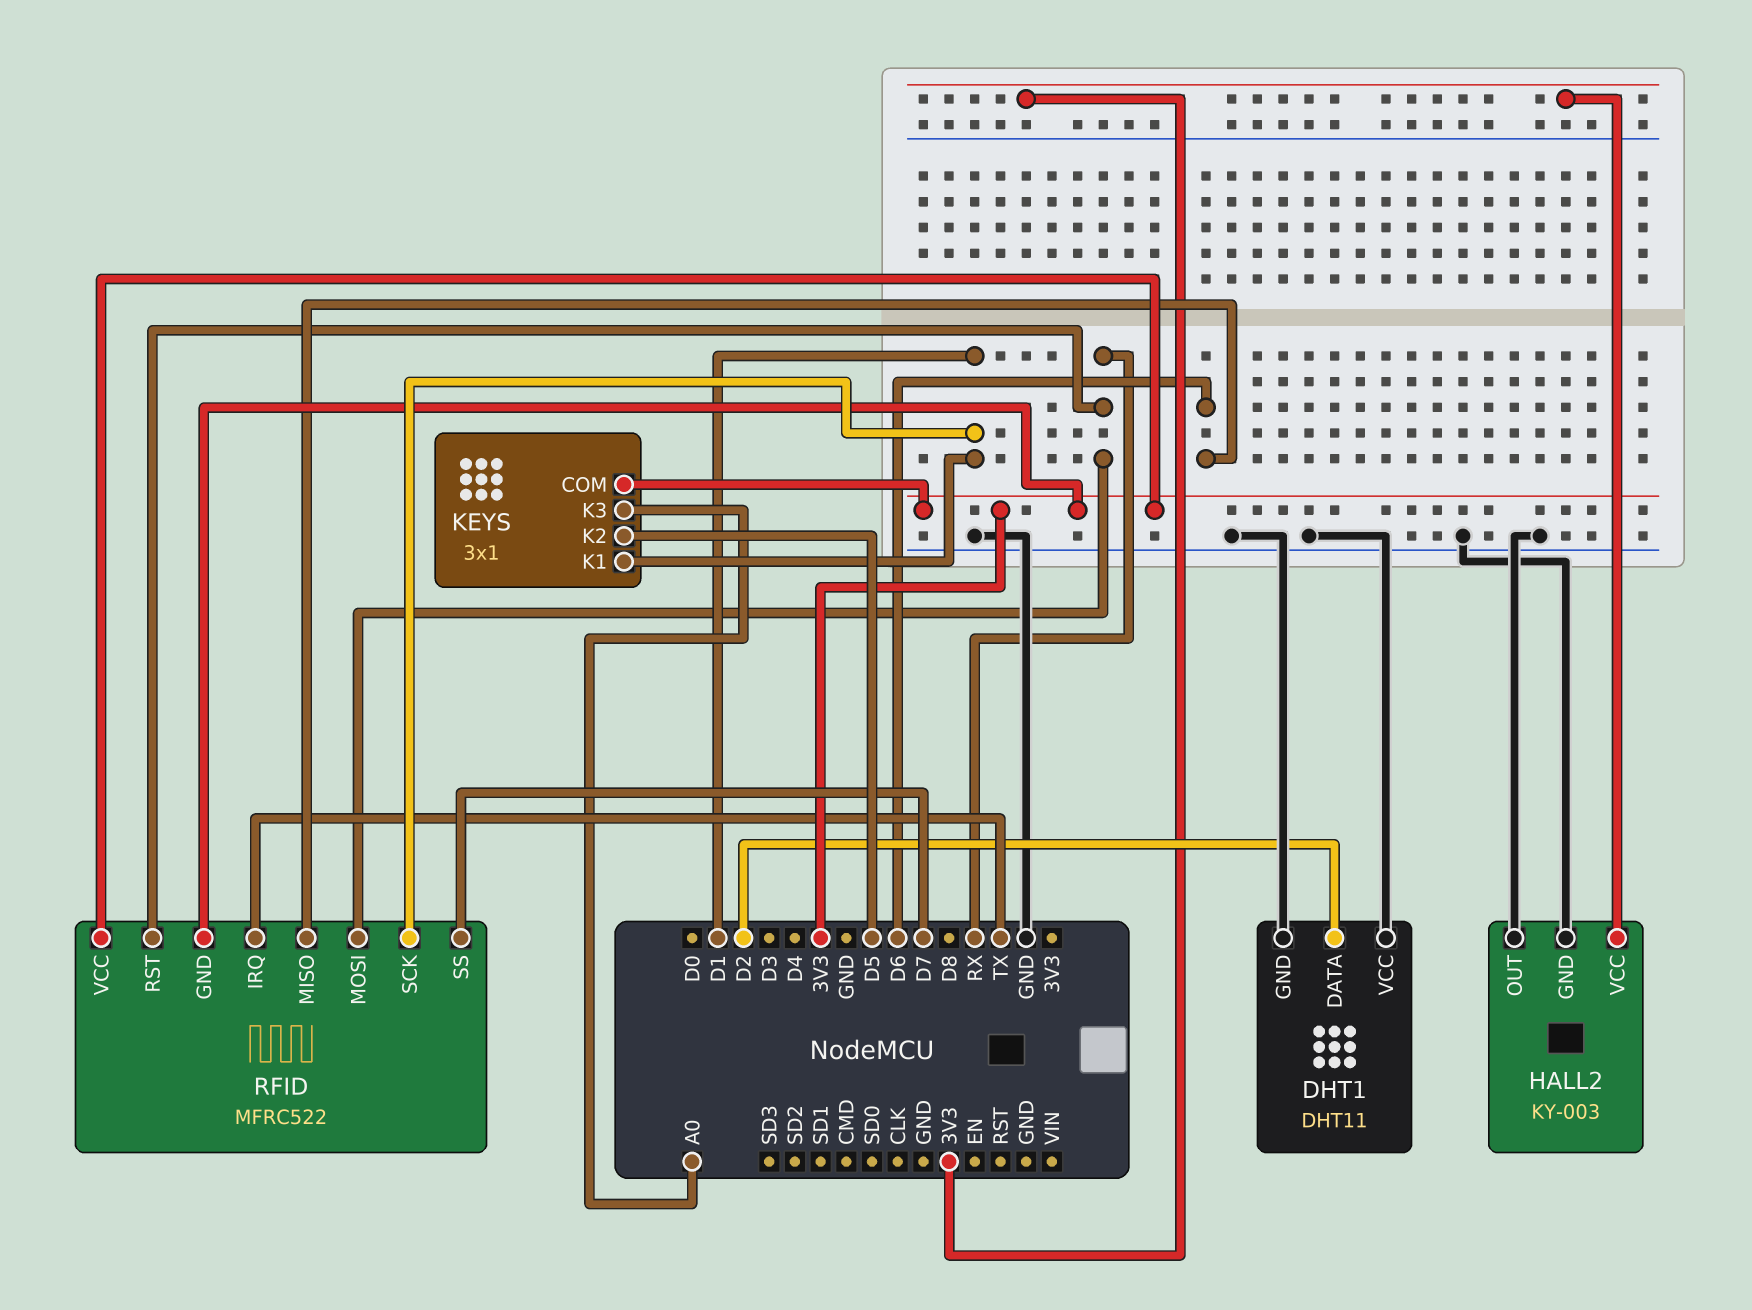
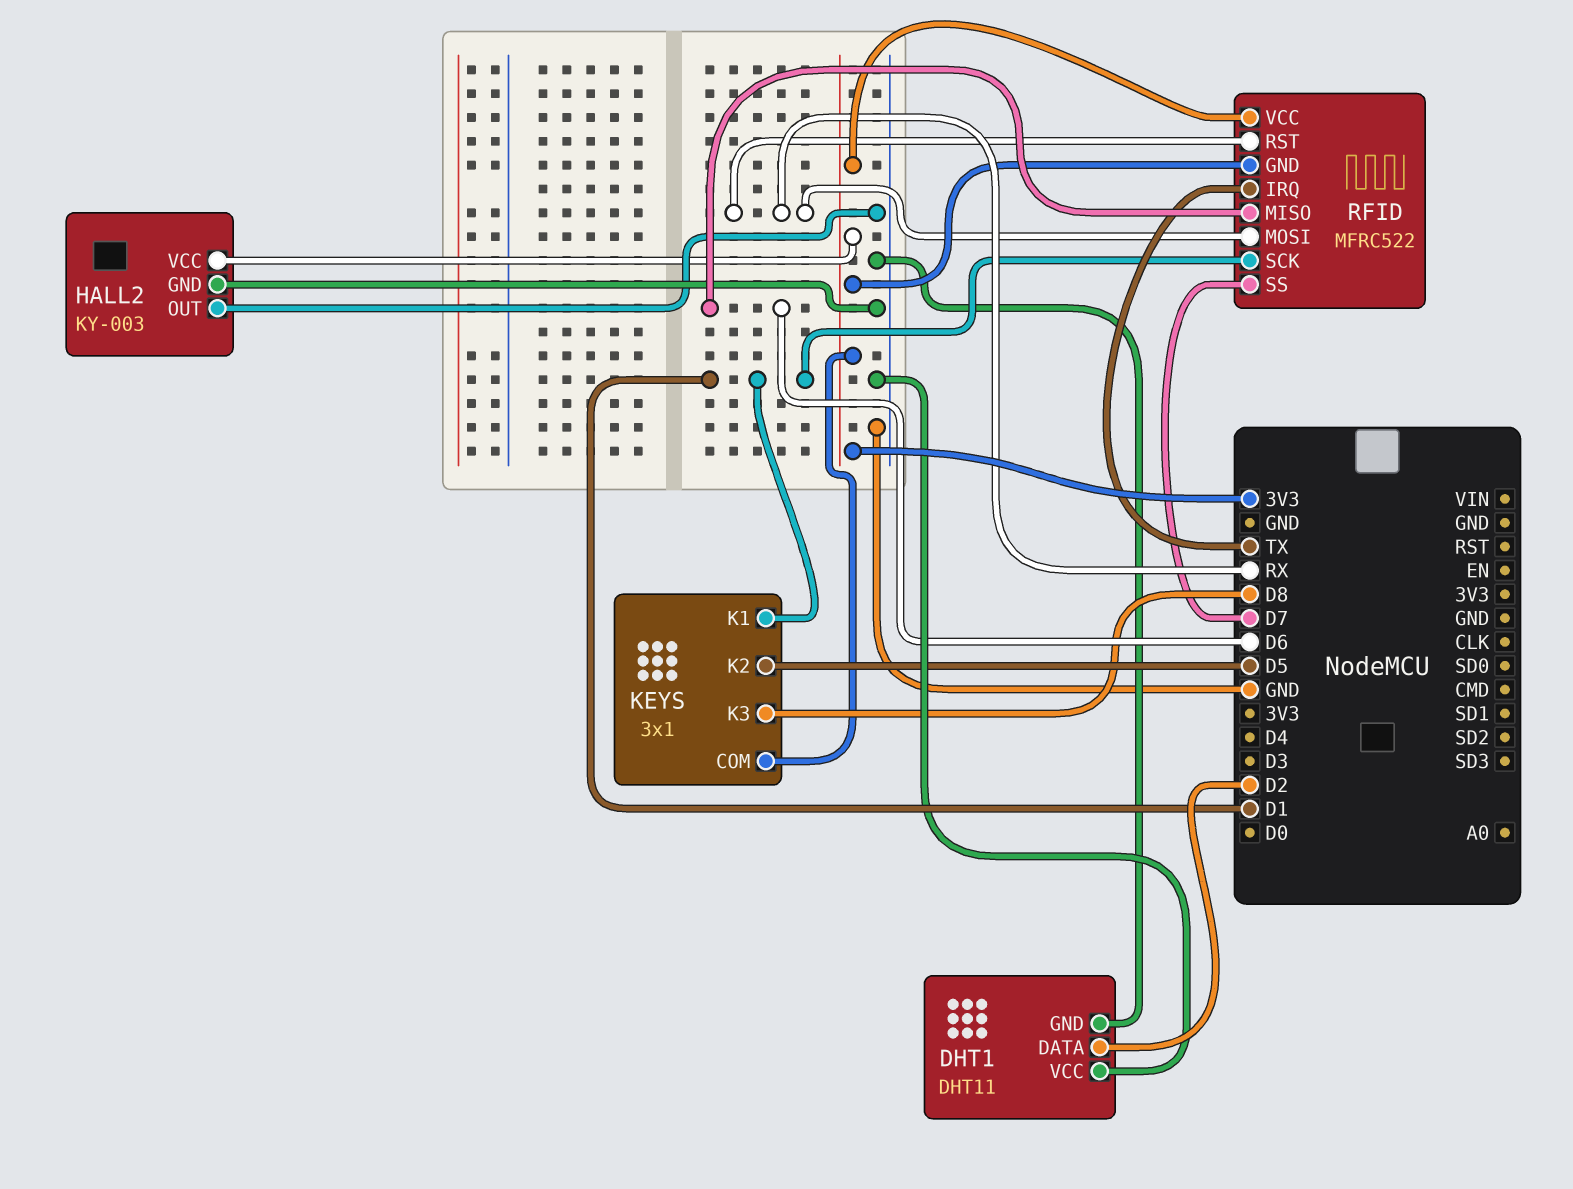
KEYS pin K3: A0 -> D8

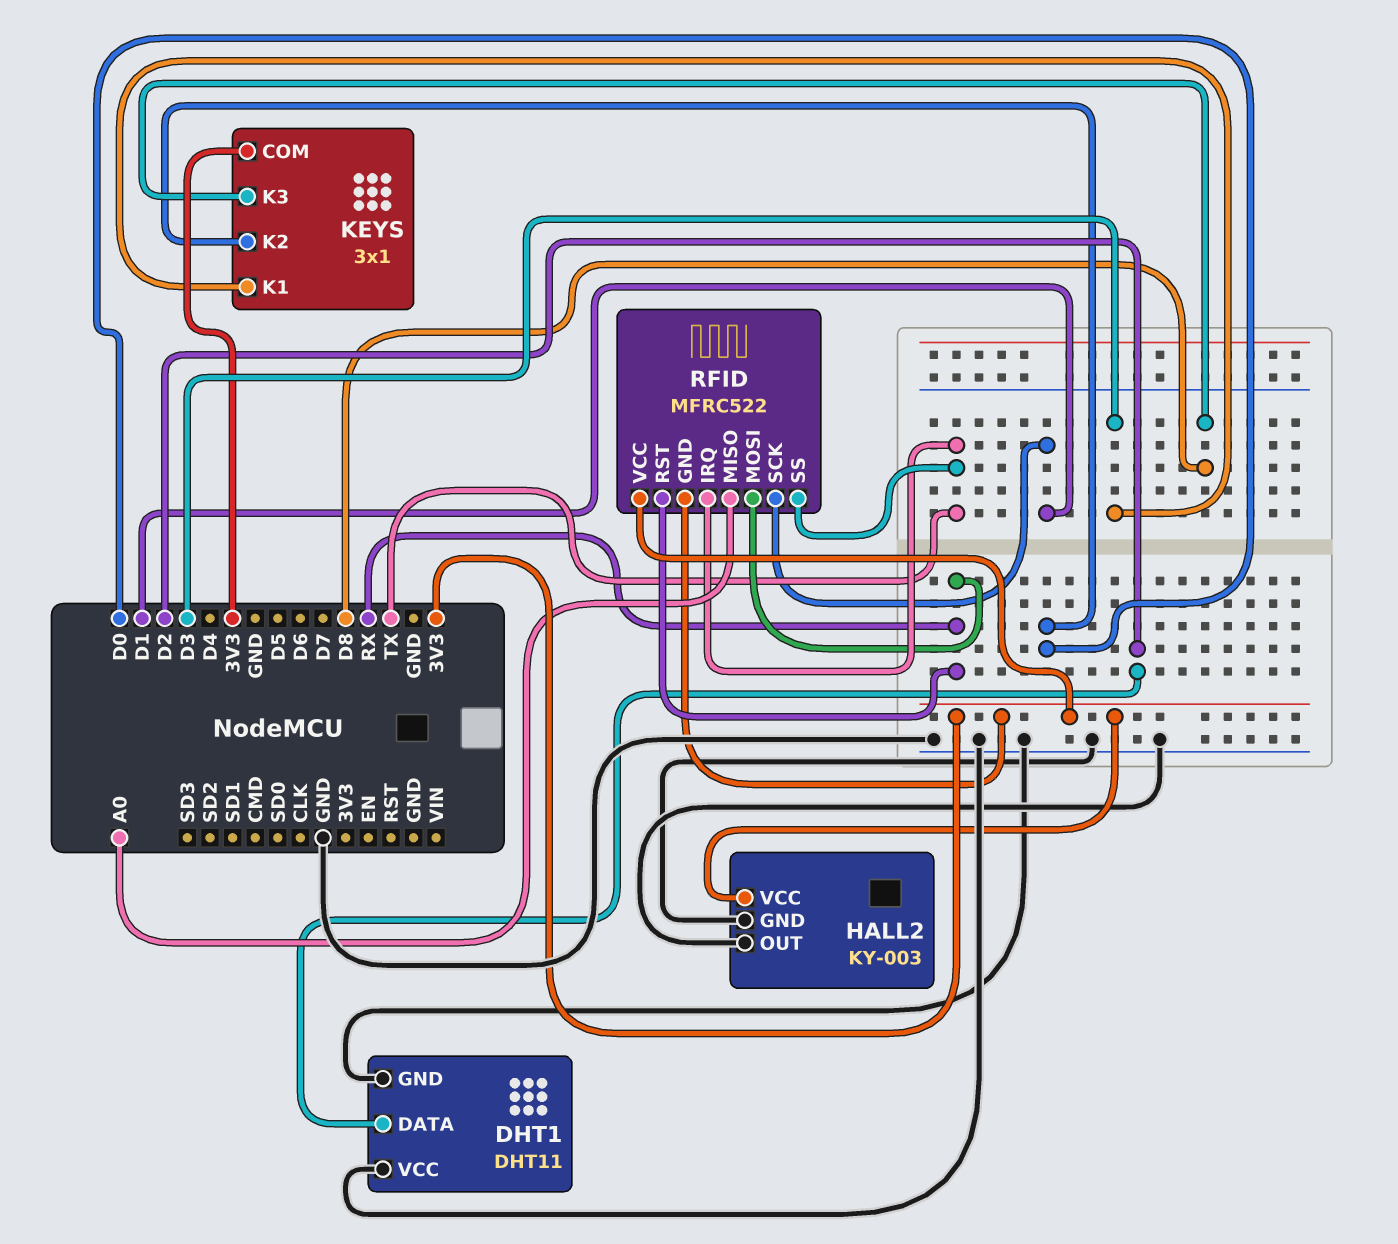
KEYS pin K1: D1 -> D3
KEYS pin K2: D5 -> D0
RFID pin MISO: D6 -> A0
RFID pin SS: D7 -> TX

